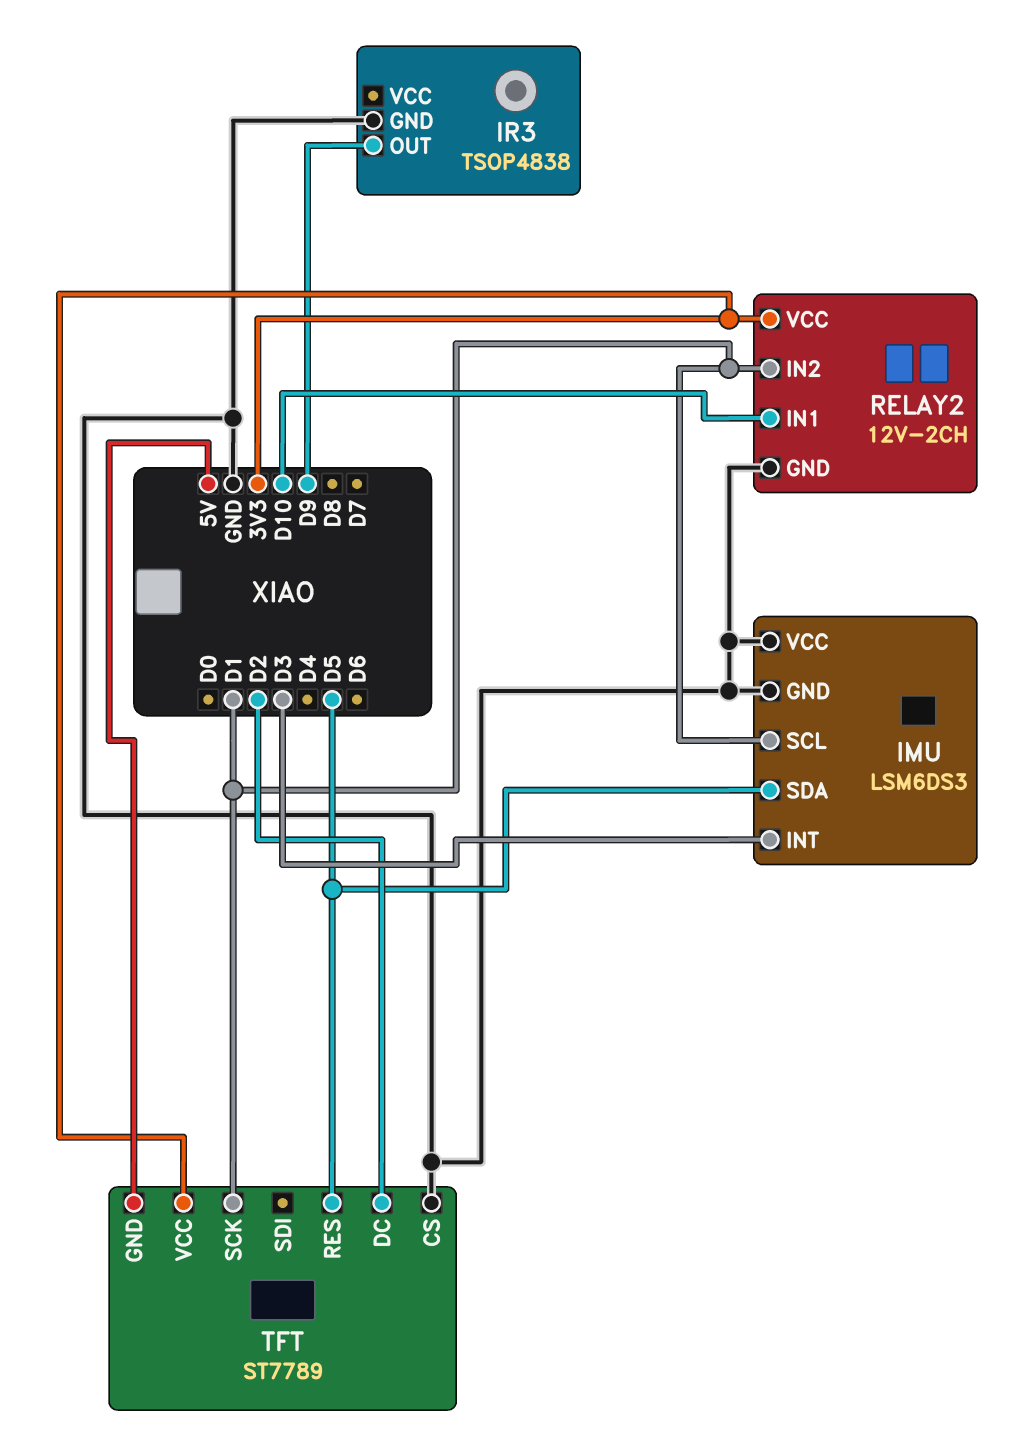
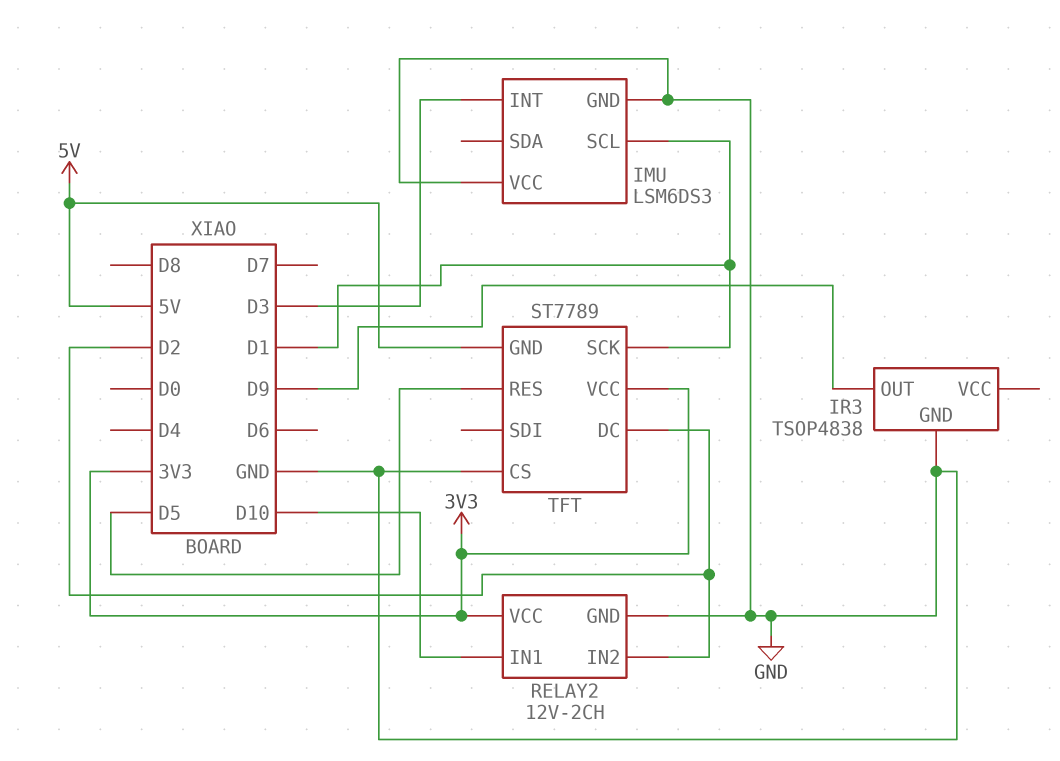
IMU pin SDA: D5 -> none
RELAY2 pin IN2: D1 -> D2

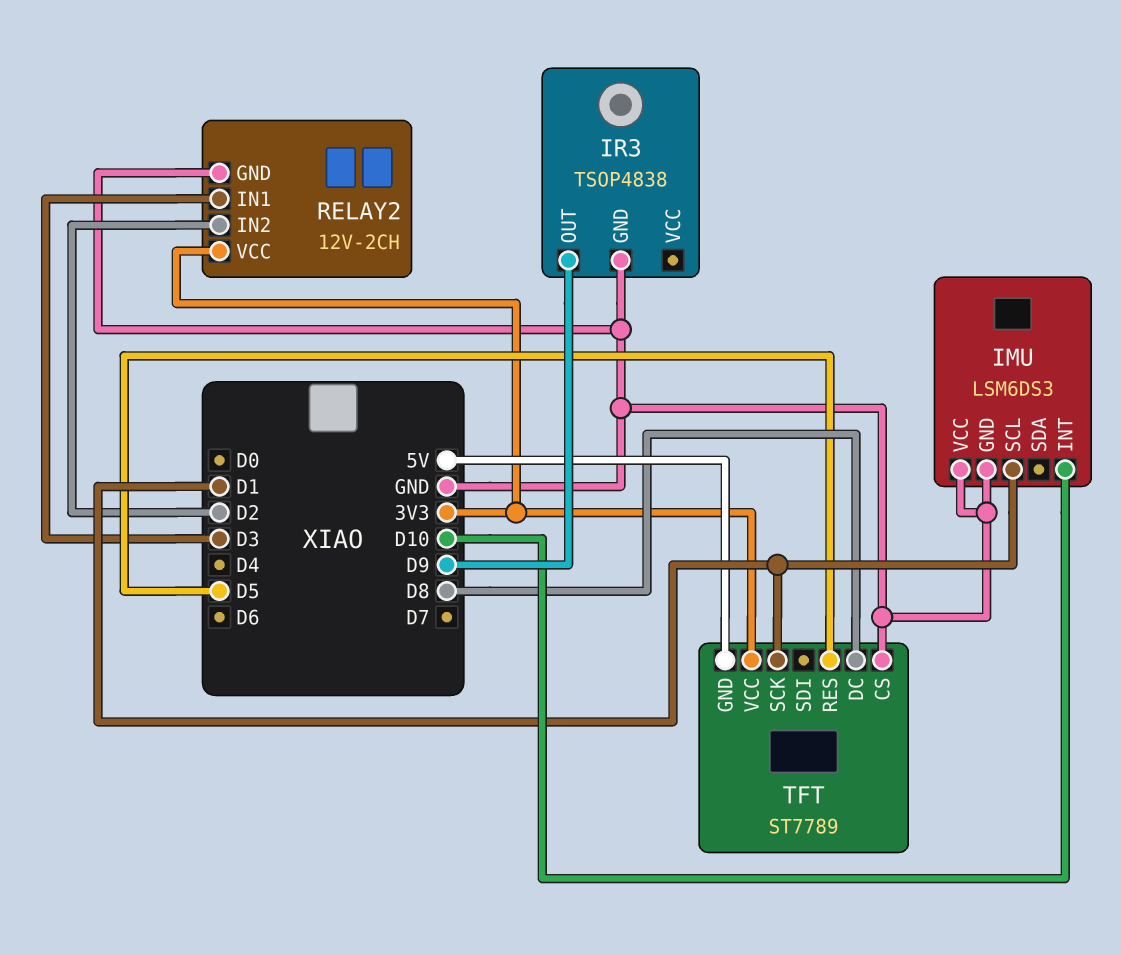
IMU pin INT: D3 -> D10
RELAY2 pin IN1: D10 -> D3
TFT pin DC: D2 -> D8

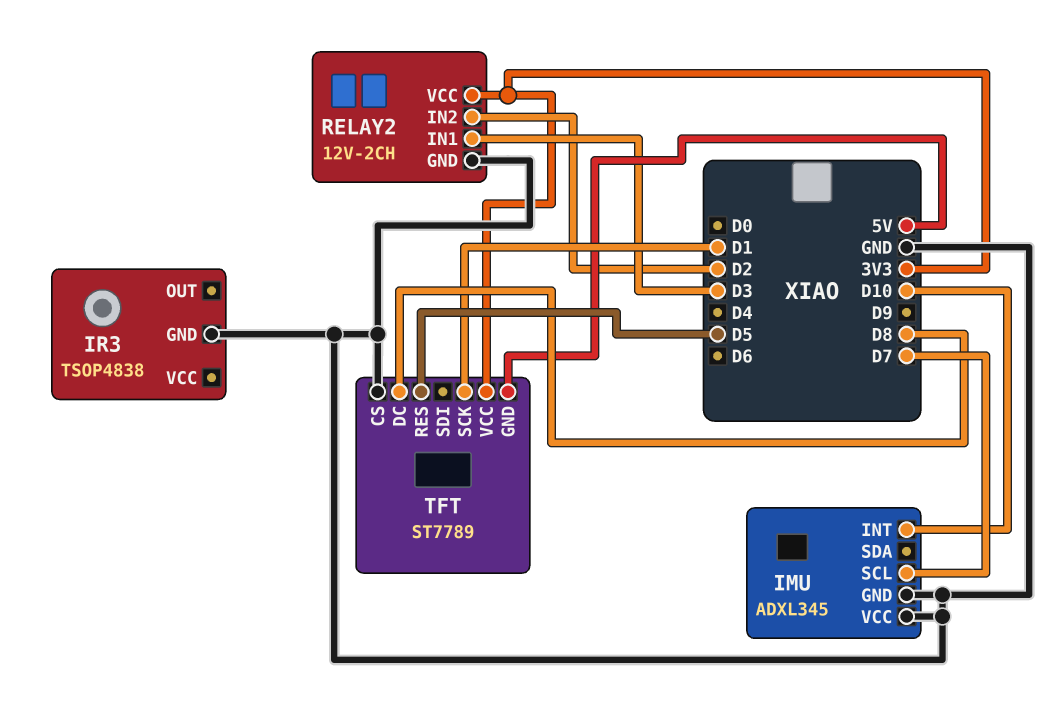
IMU: LSM6DS3 -> ADXL345
IMU pin SCL: D1 -> D7
IR3 pin OUT: D9 -> none

